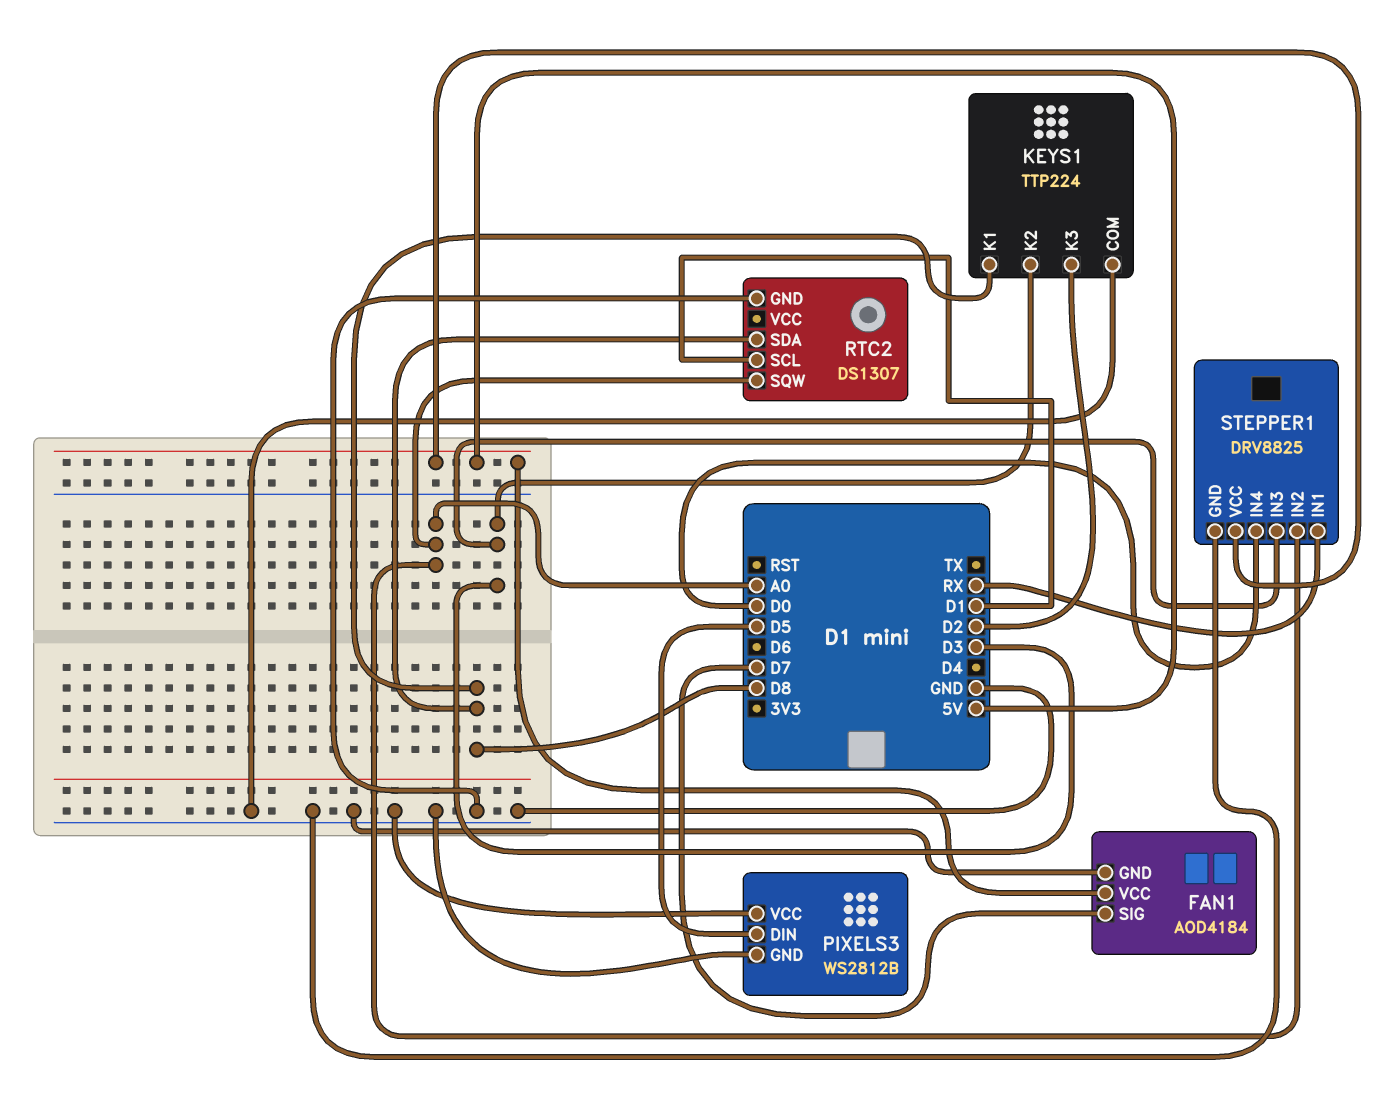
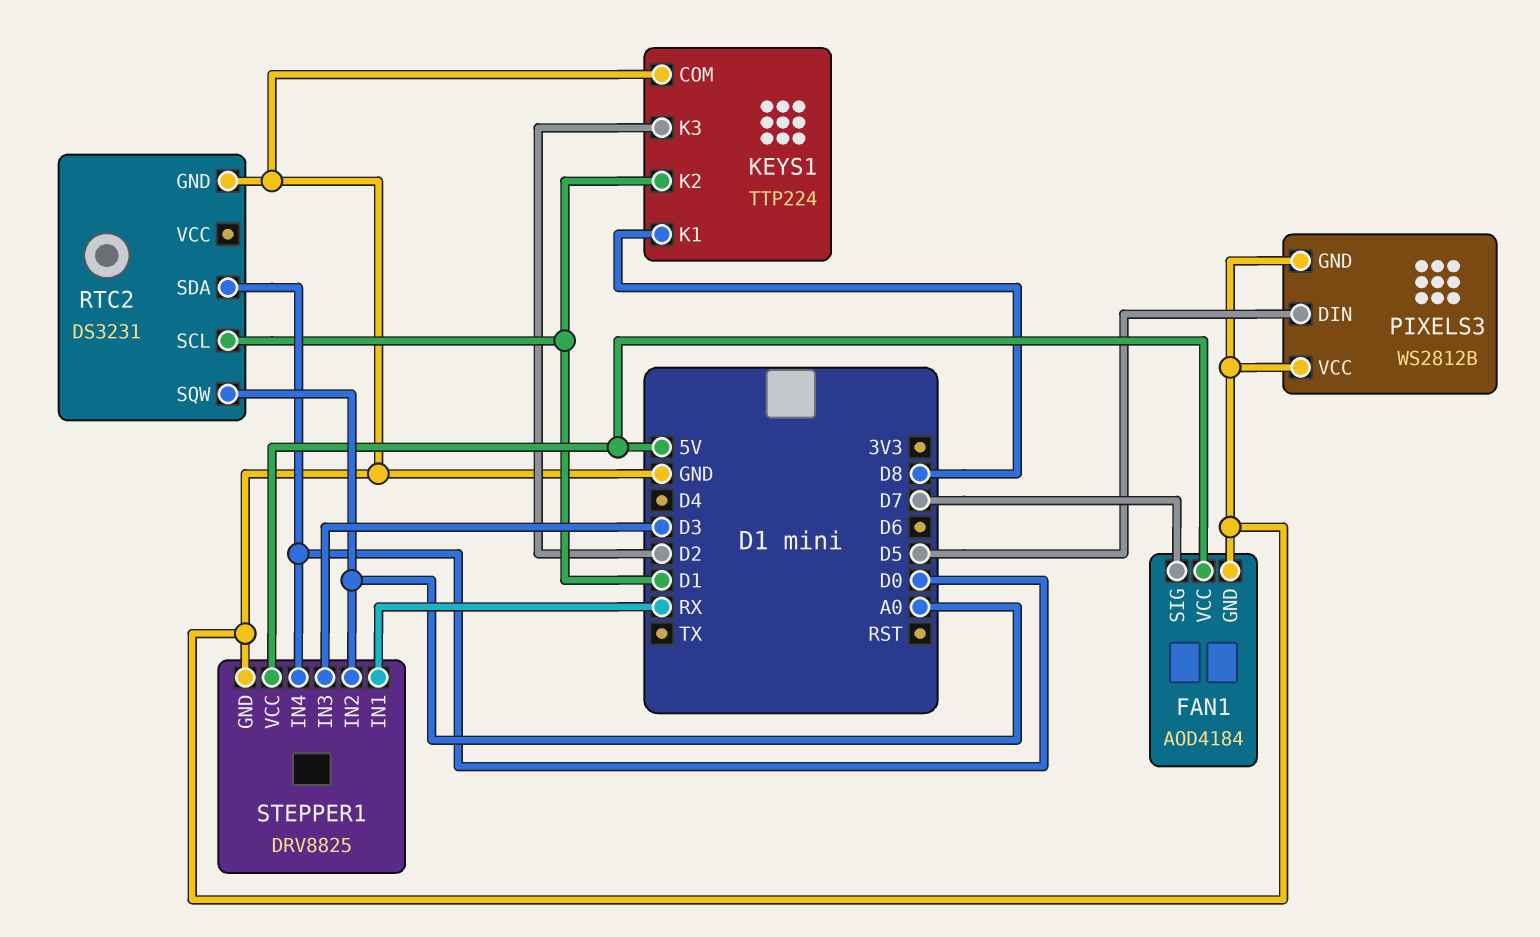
KEYS1 pin K2: D3 -> D1
RTC2: DS1307 -> DS3231
RTC2 pin SDA: D8 -> D0

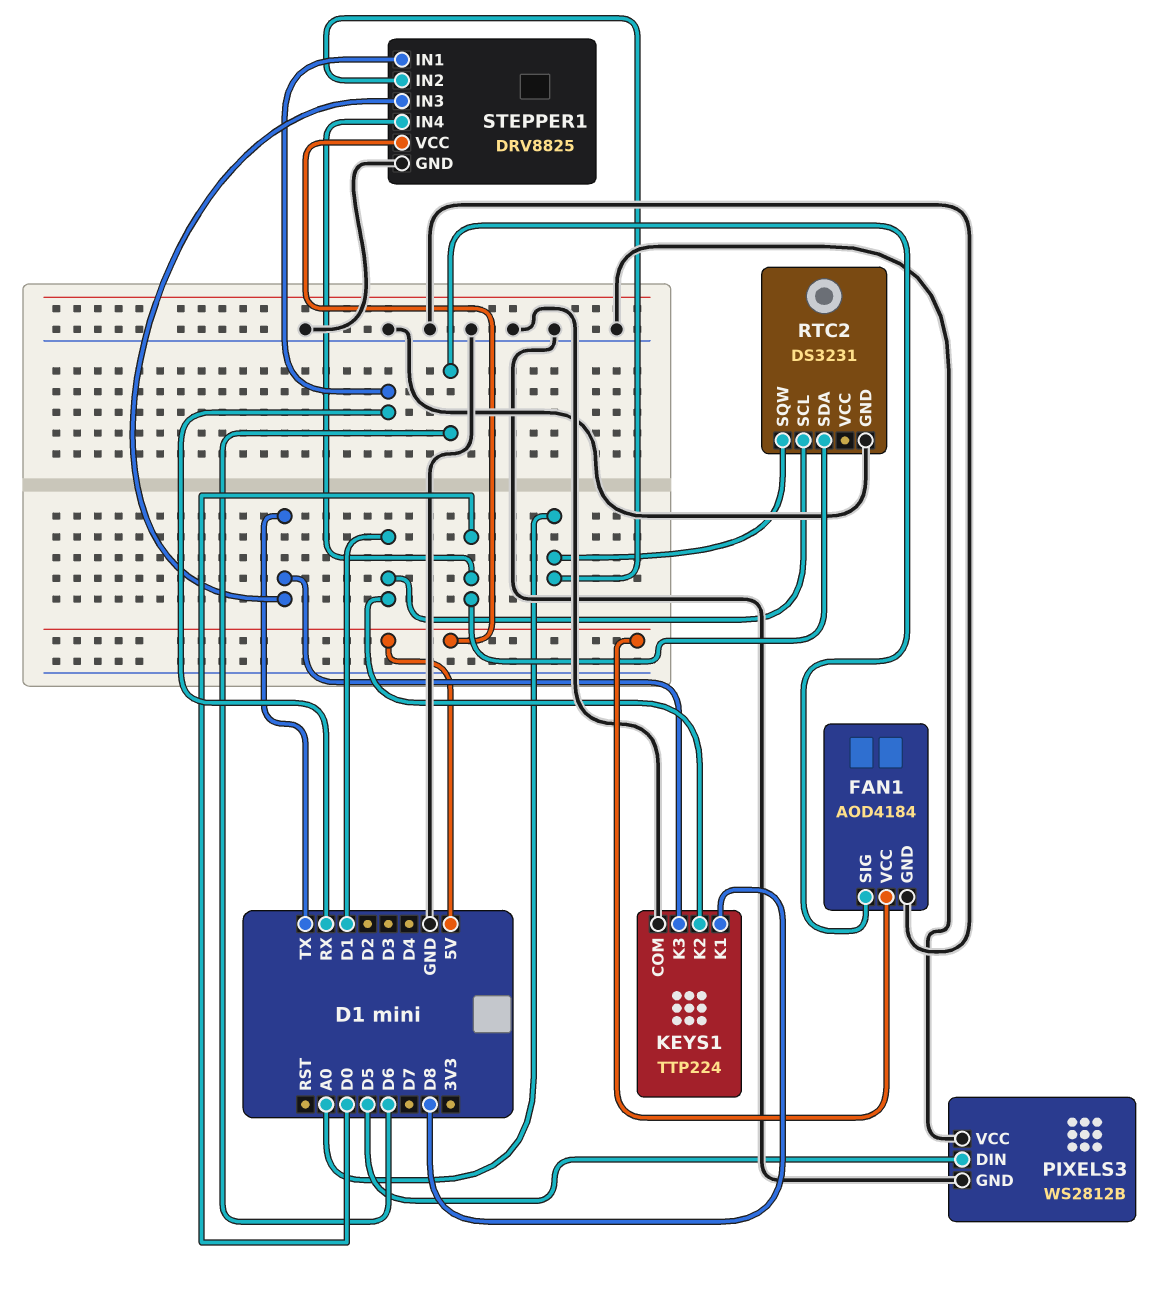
FAN1 pin SIG: D7 -> D6
KEYS1 pin K3: D2 -> TX
STEPPER1 pin IN3: D3 -> TX

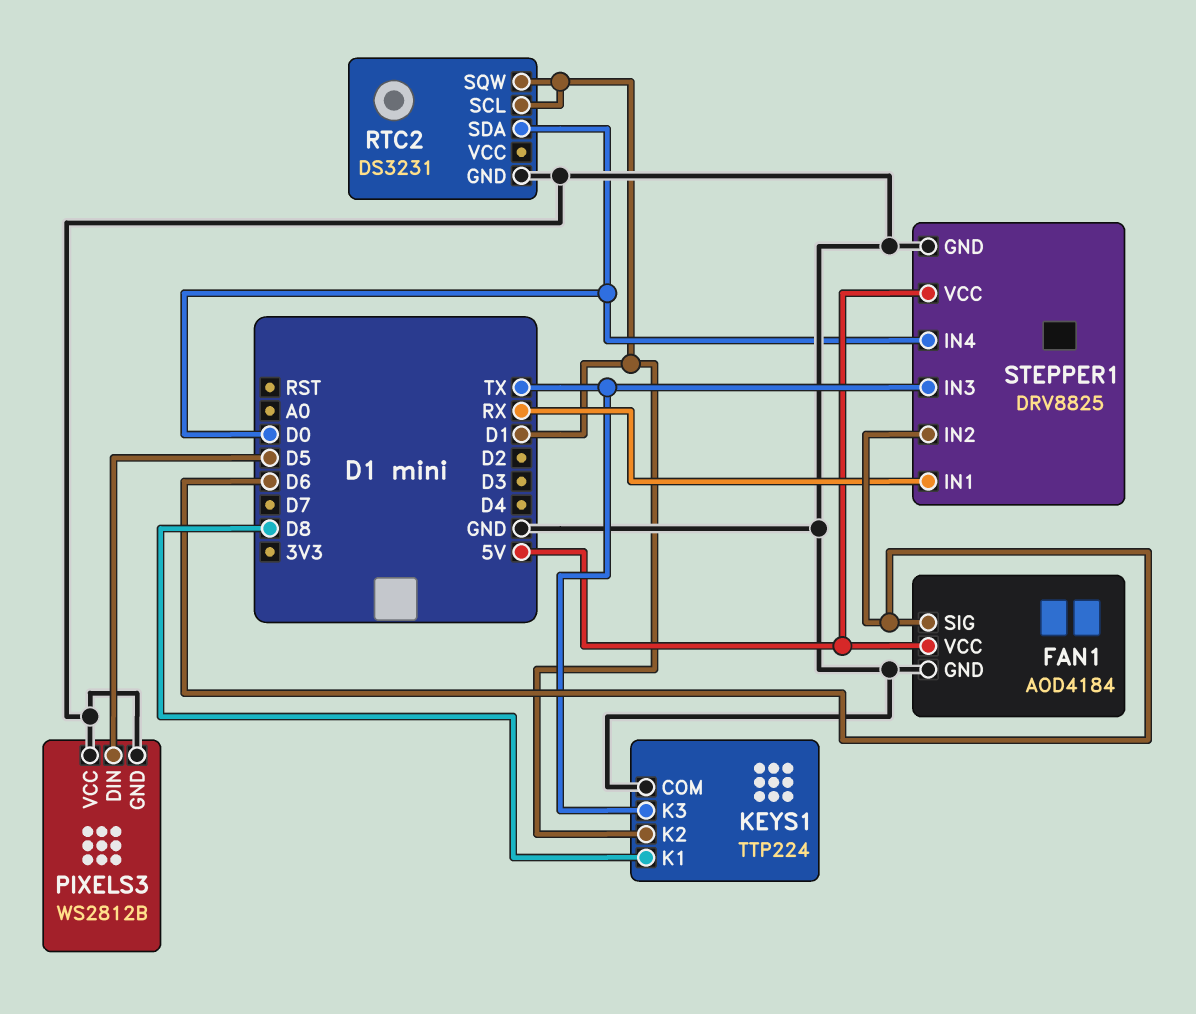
RTC2 pin SQW: A0 -> D1
STEPPER1 pin IN2: A0 -> D6

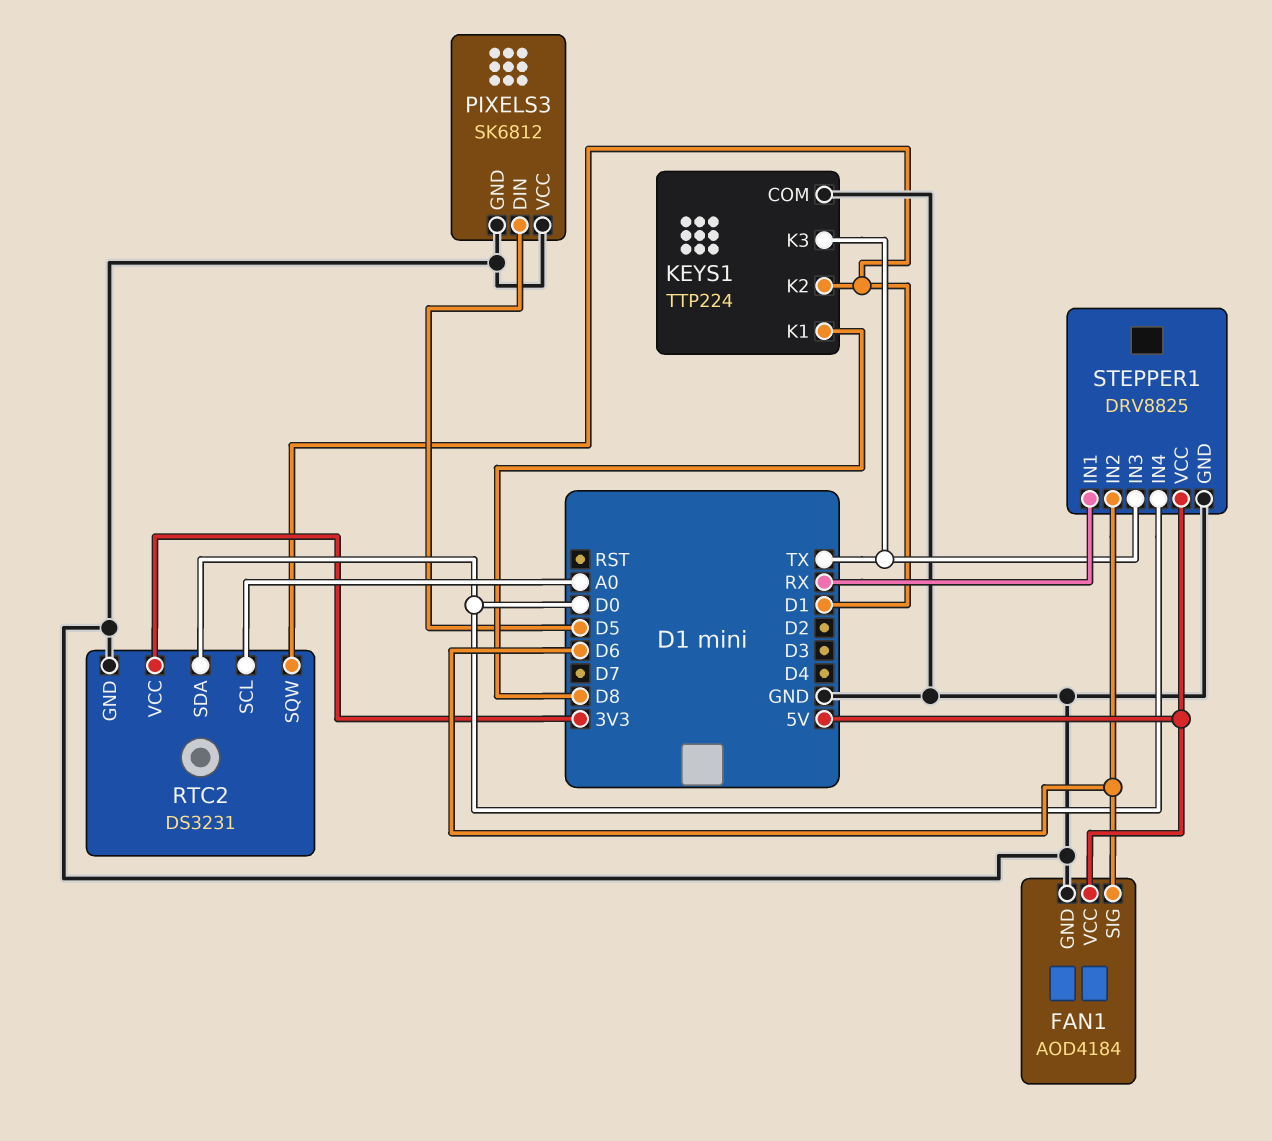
PIXELS3: WS2812B -> SK6812
RTC2 pin SCL: D1 -> A0
RTC2 pin VCC: none -> 3V3

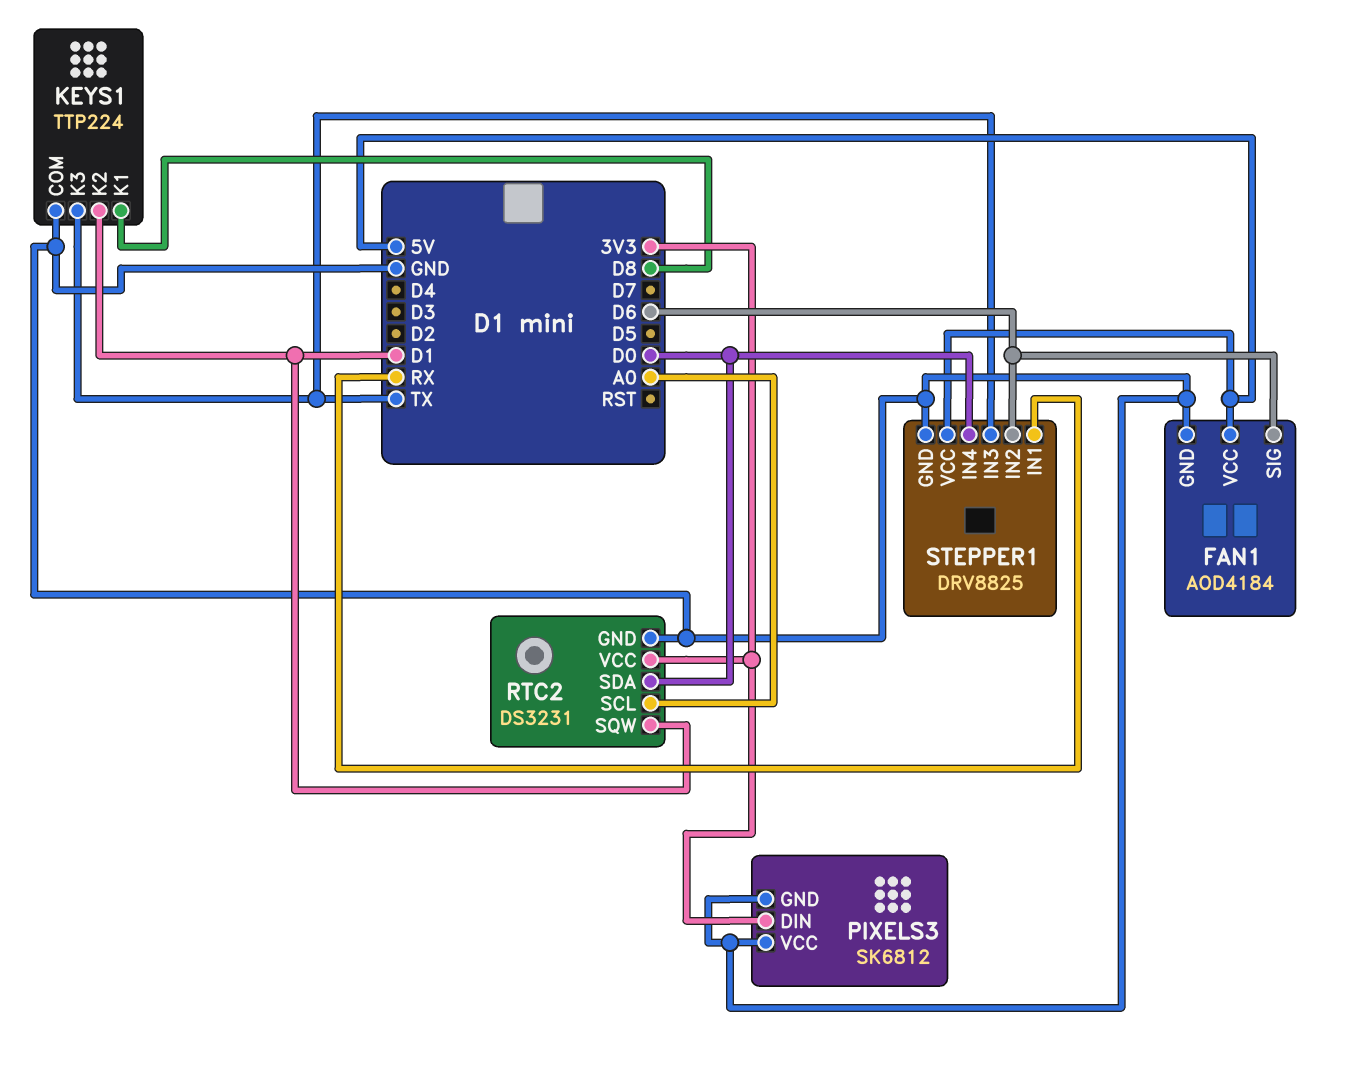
PIXELS3 pin DIN: D5 -> 3V3

